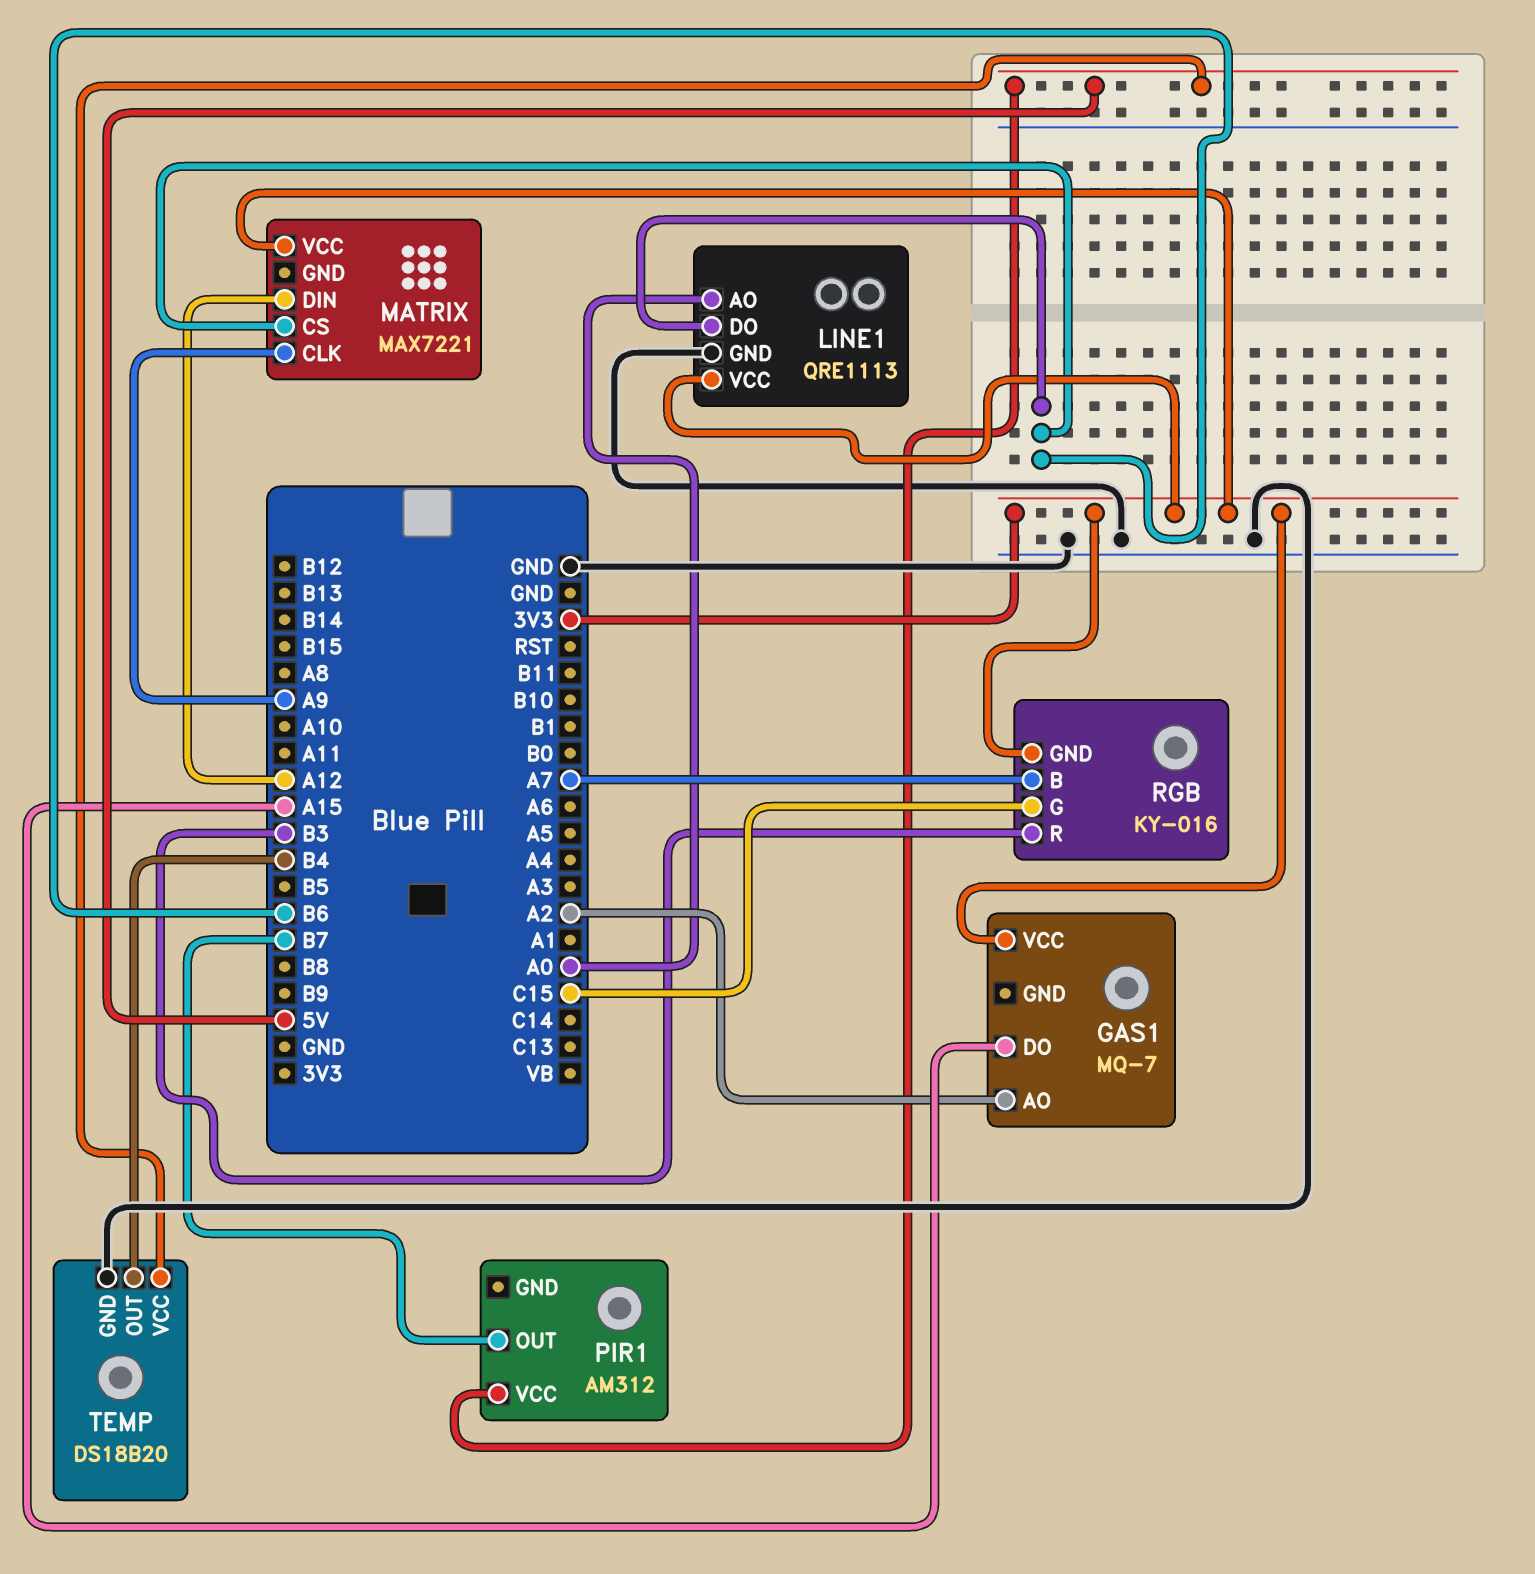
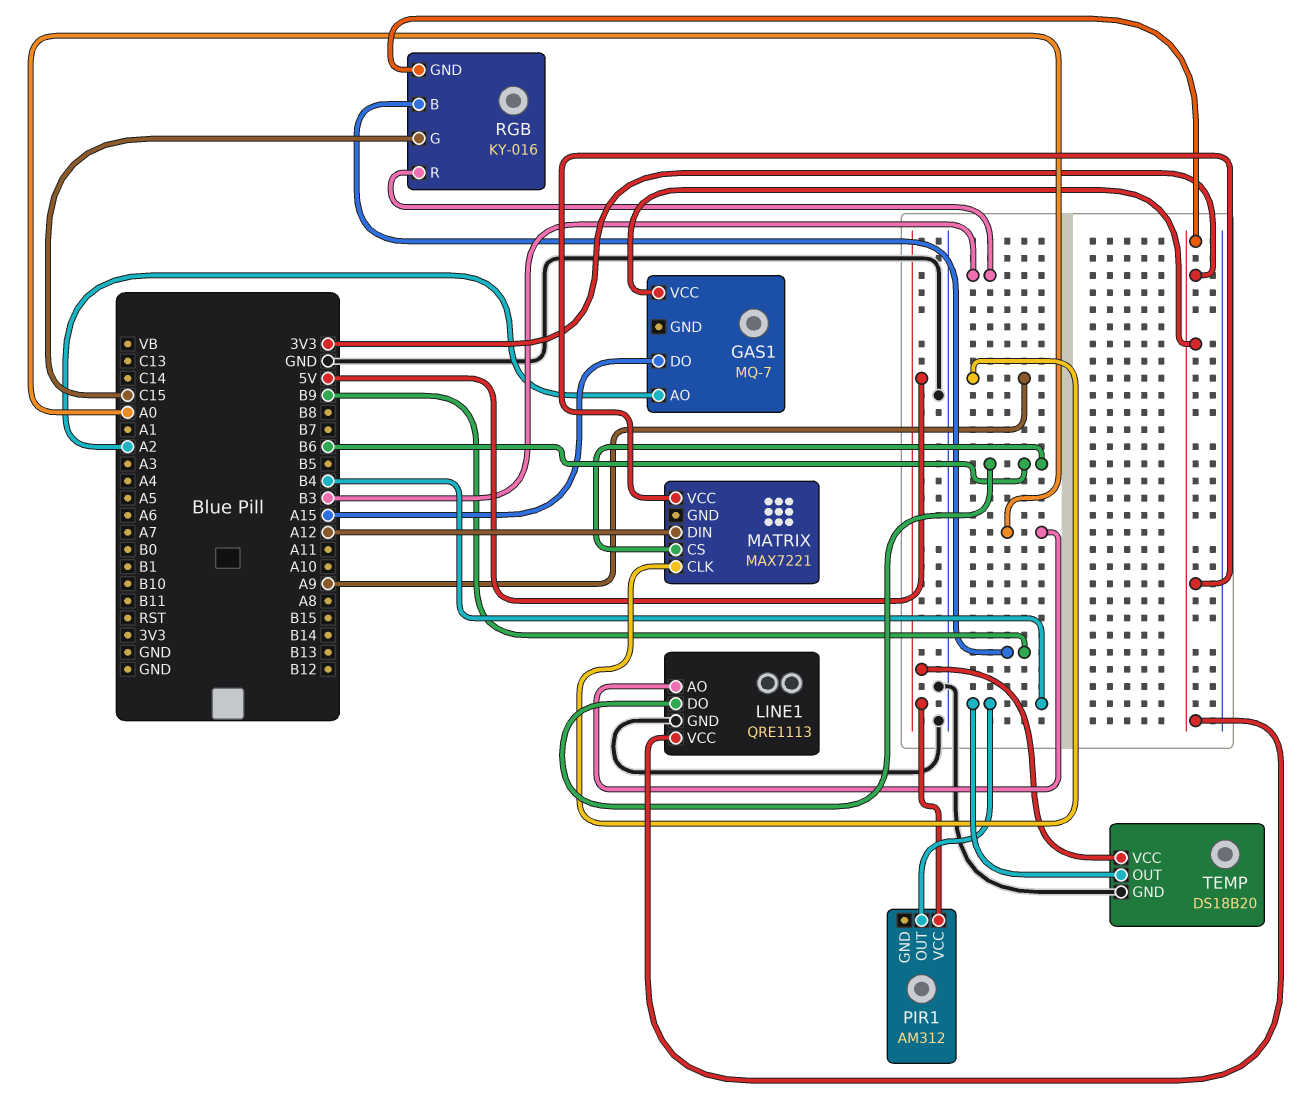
PIR1 pin OUT: B7 -> B4
RGB pin B: A7 -> B9

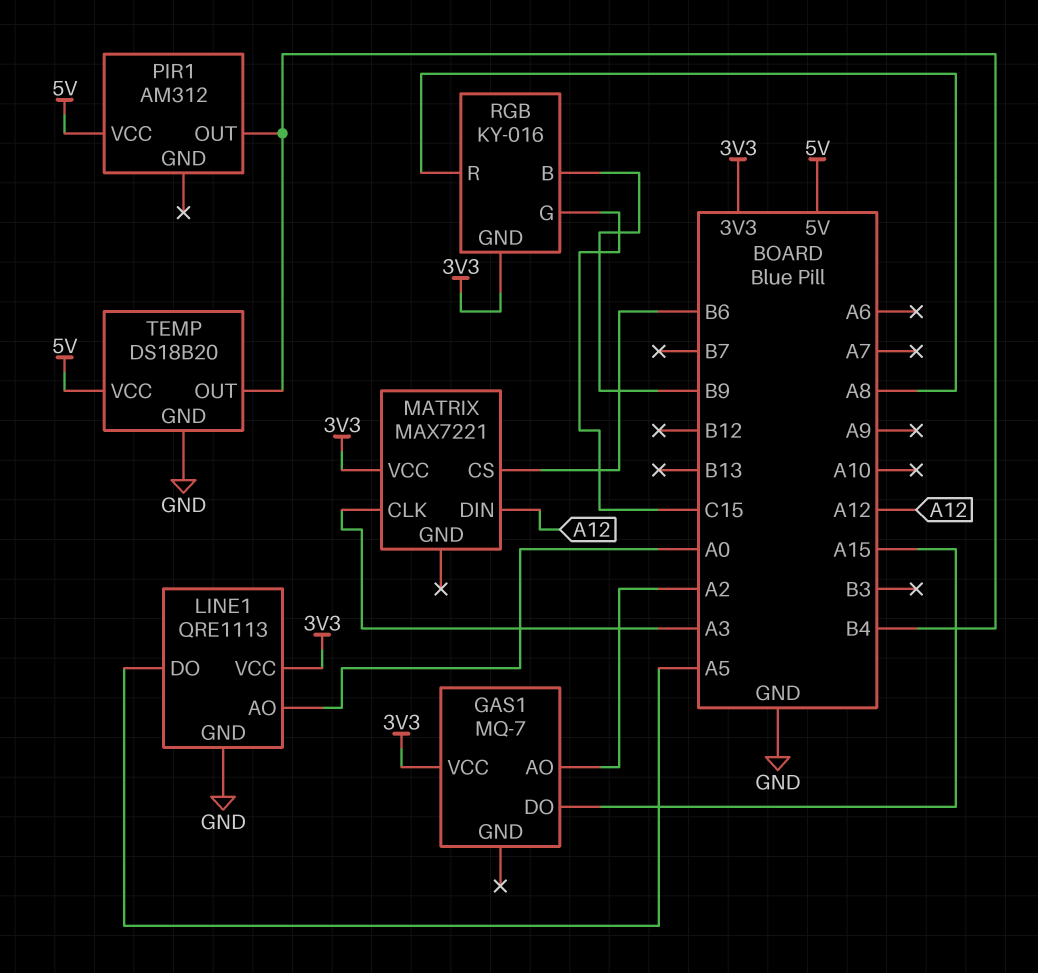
LINE1 pin DO: B6 -> A5
MATRIX pin CLK: A9 -> A3
RGB pin R: B3 -> A8

